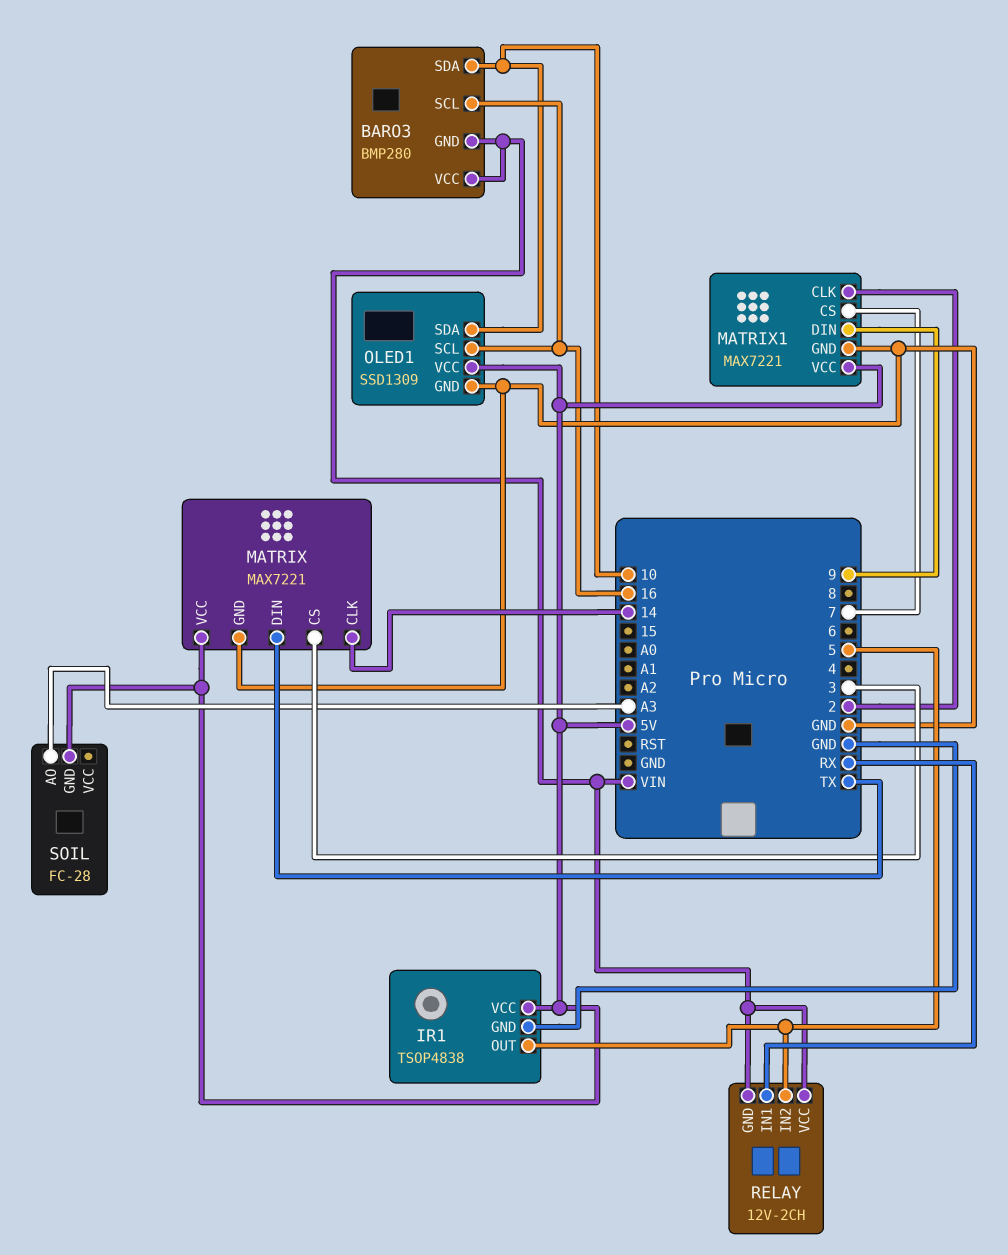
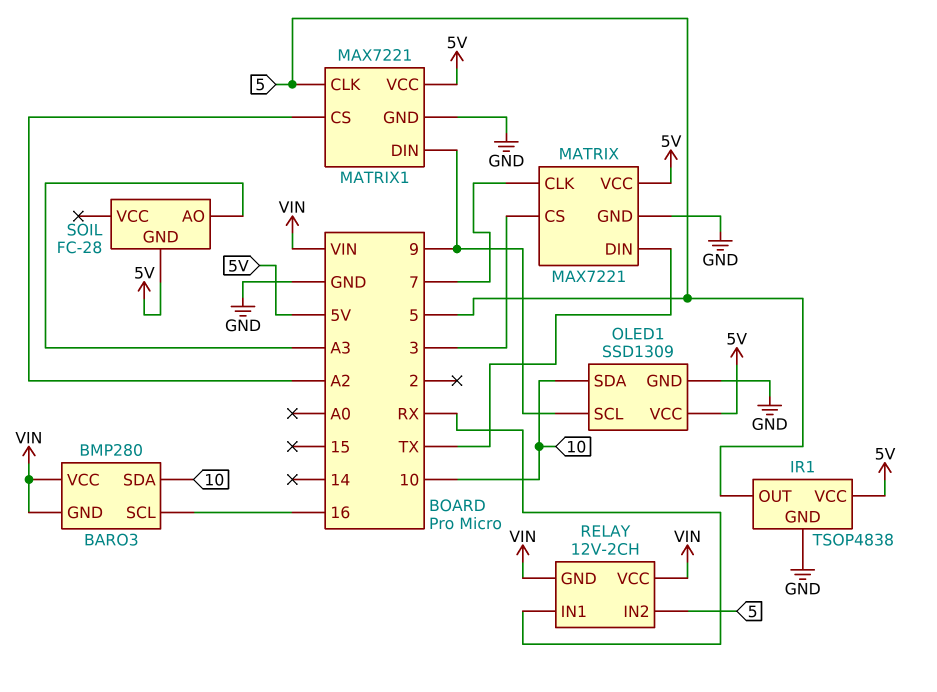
MATRIX pin CLK: 14 -> 7
MATRIX1 pin CLK: 2 -> 5
MATRIX1 pin CS: 7 -> A2
OLED1 pin SCL: 16 -> 9

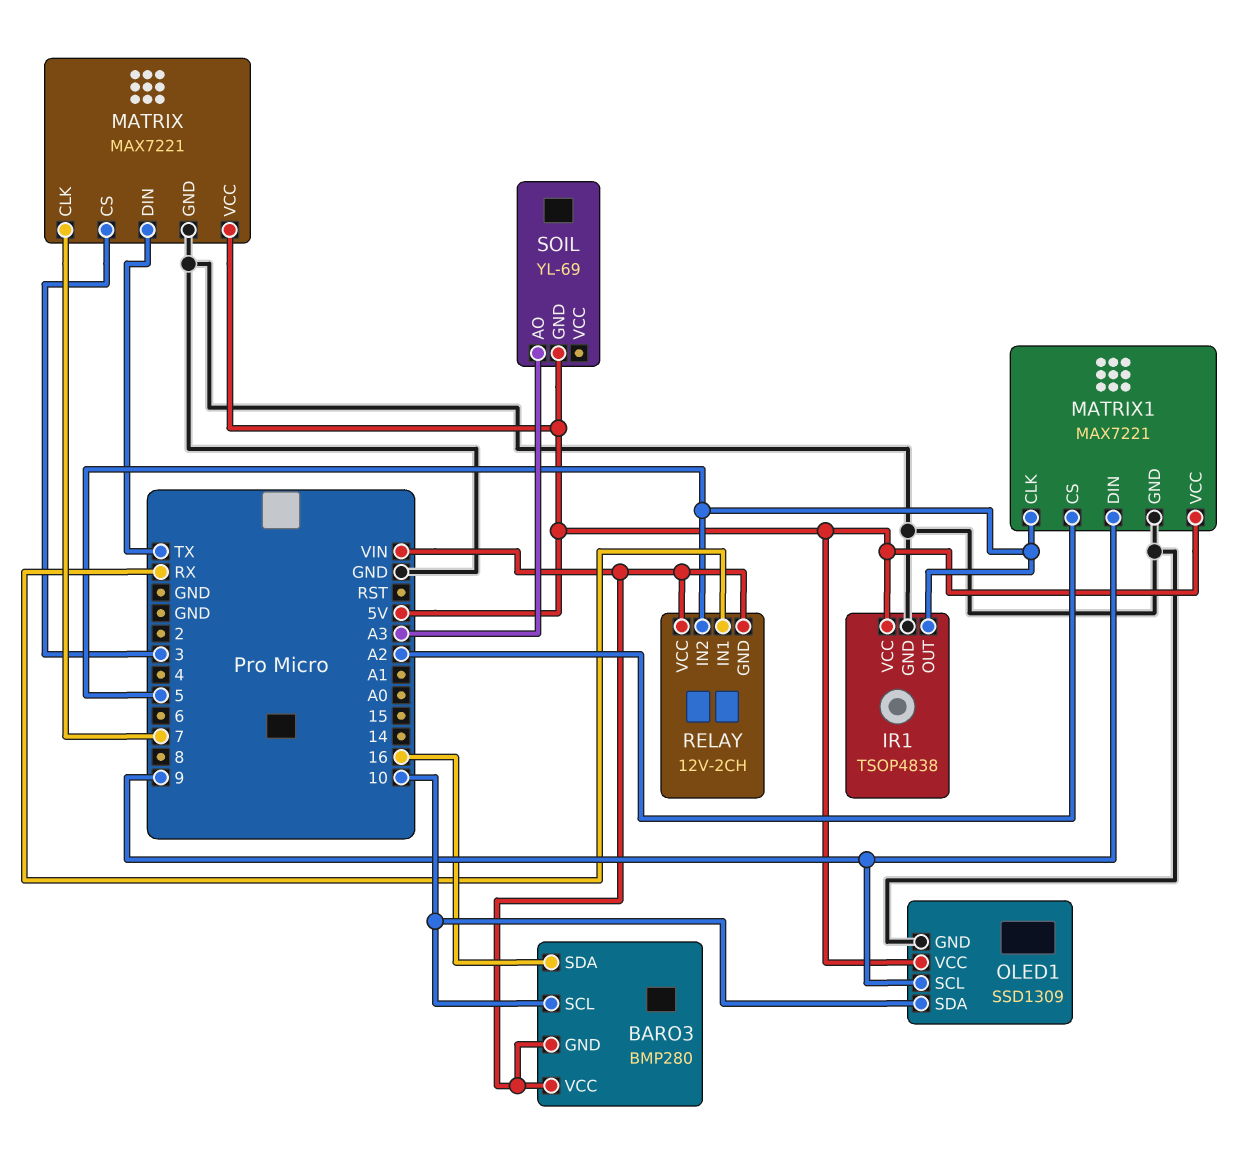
BARO3 pin SCL: 16 -> 10
BARO3 pin SDA: 10 -> 16
SOIL: FC-28 -> YL-69

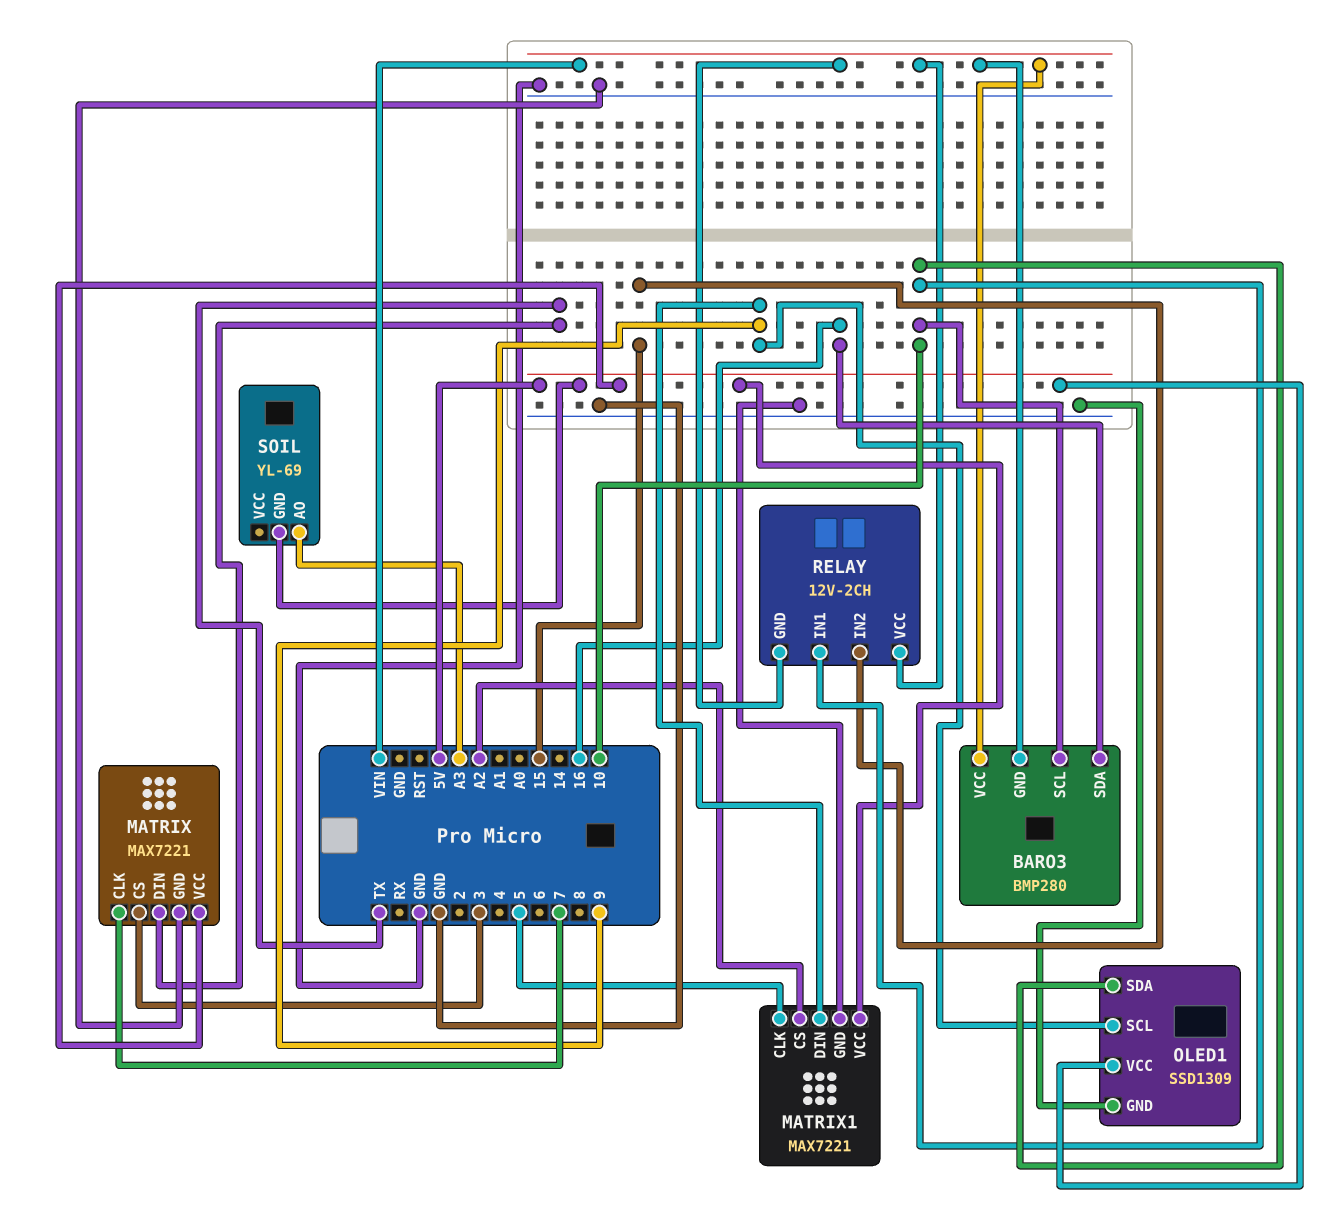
IR1: TSOP4838 -> none
IR1 pin GND: GND -> none
IR1 pin OUT: 5 -> none
IR1 pin VCC: 5V -> none
RELAY pin IN1: RX -> 10
RELAY pin IN2: 5 -> 15

